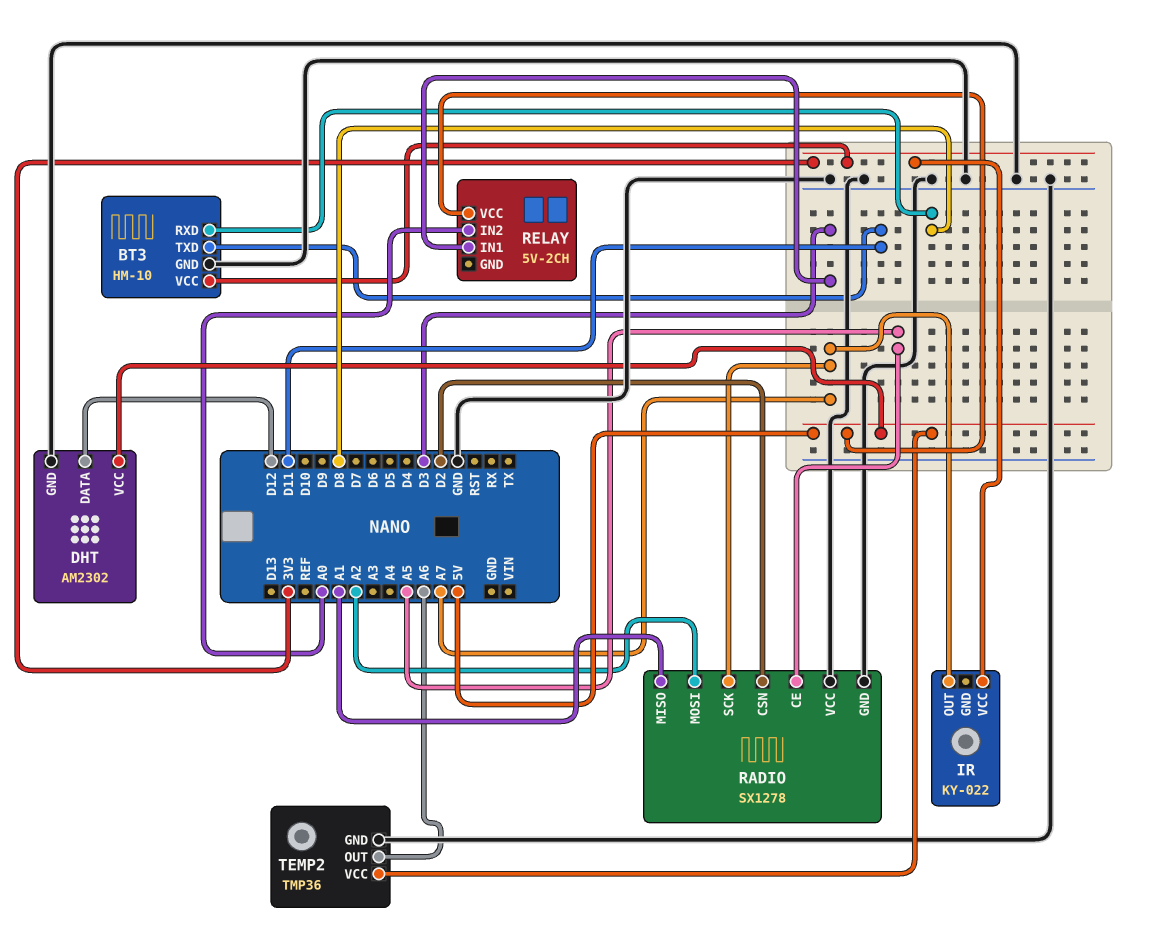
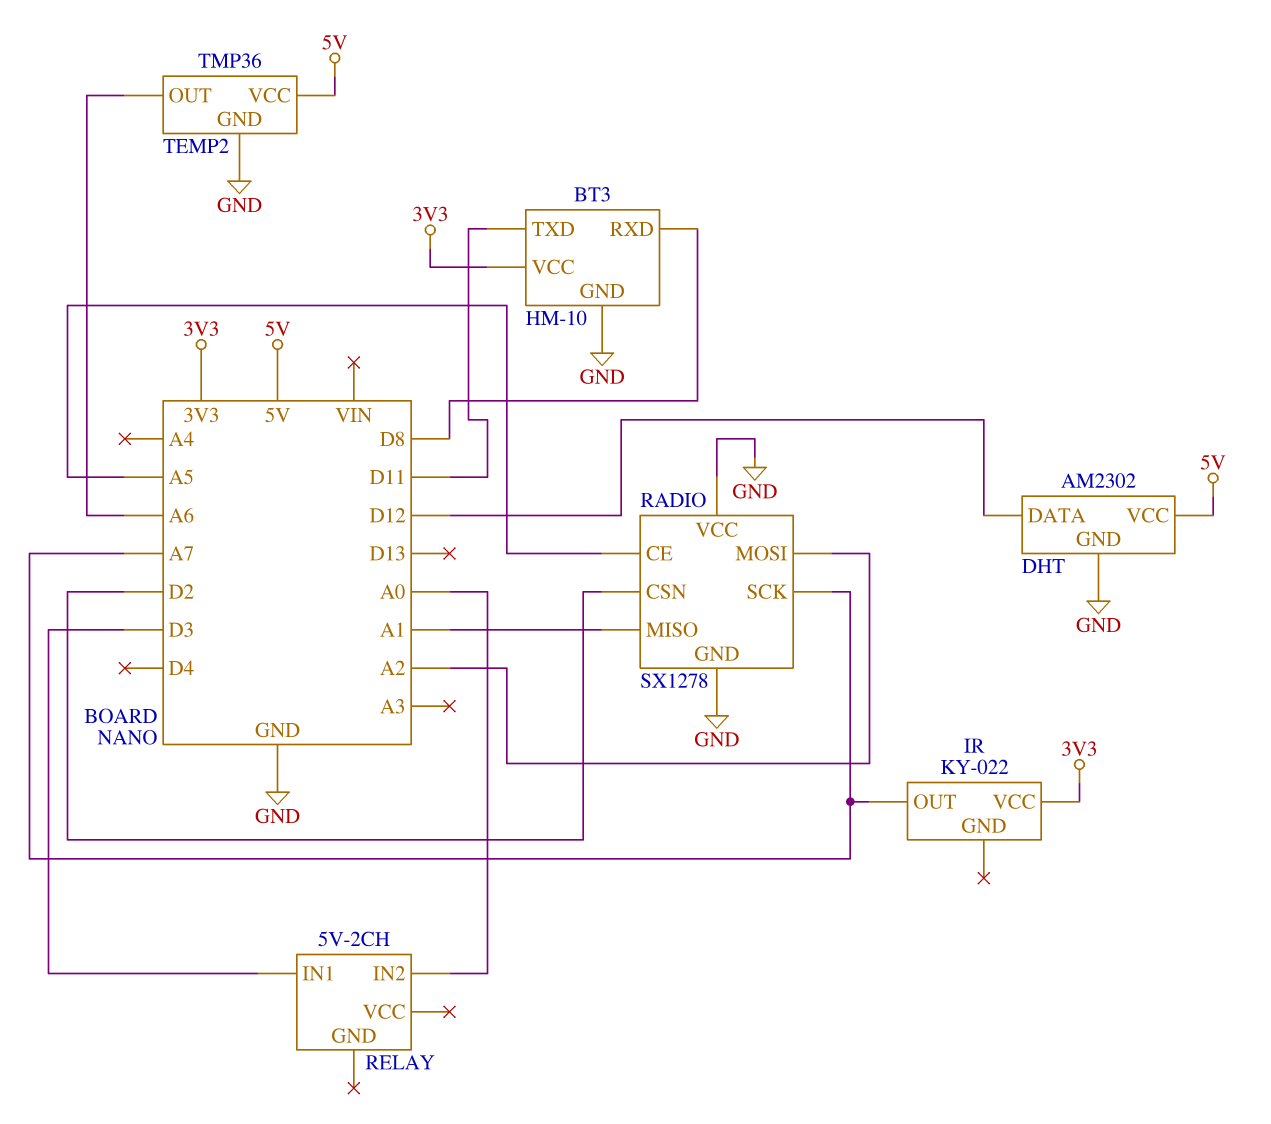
RELAY pin VCC: 5V -> none

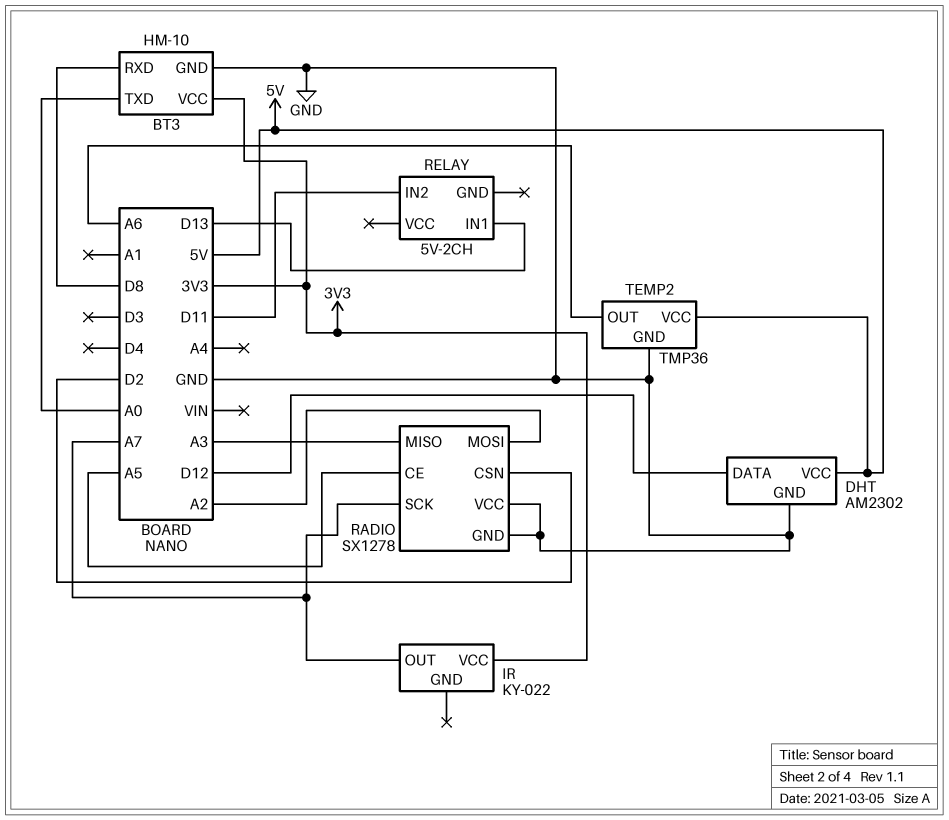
BT3 pin TXD: D11 -> A0
RADIO pin MISO: A1 -> A3
RELAY pin IN1: D3 -> D13
RELAY pin IN2: A0 -> D11

